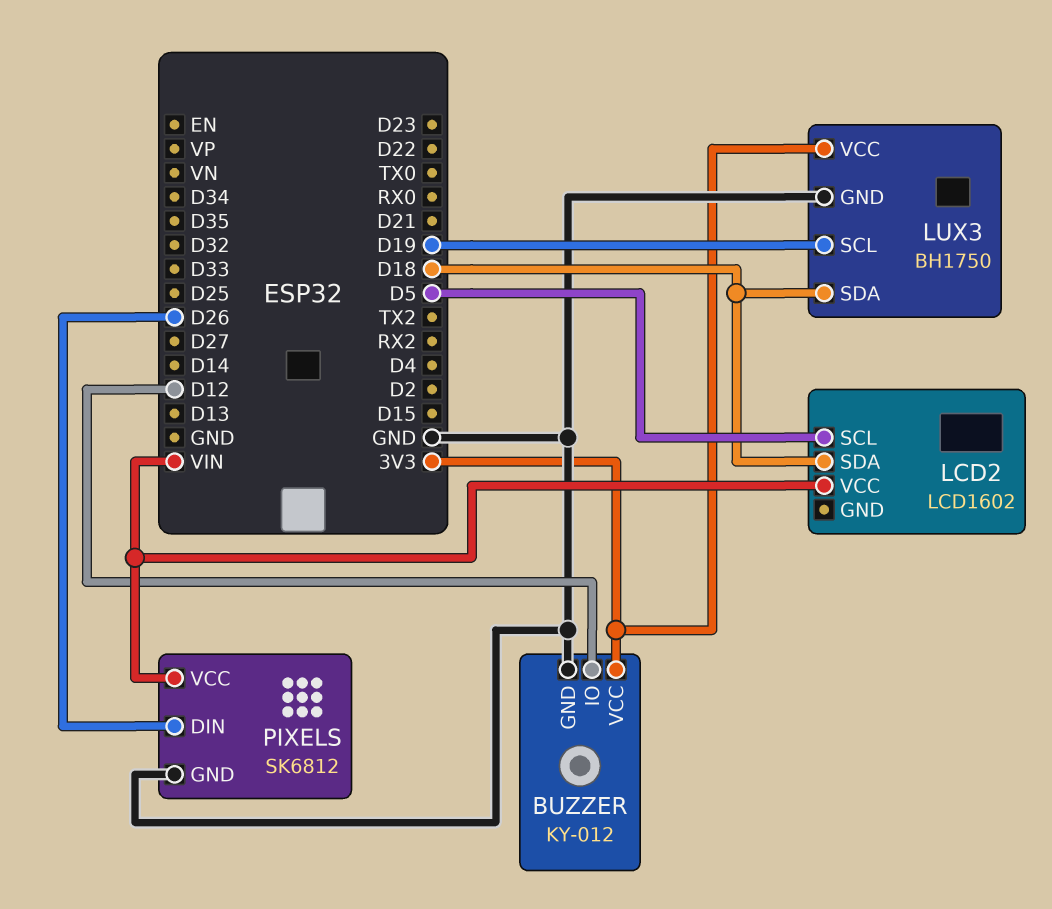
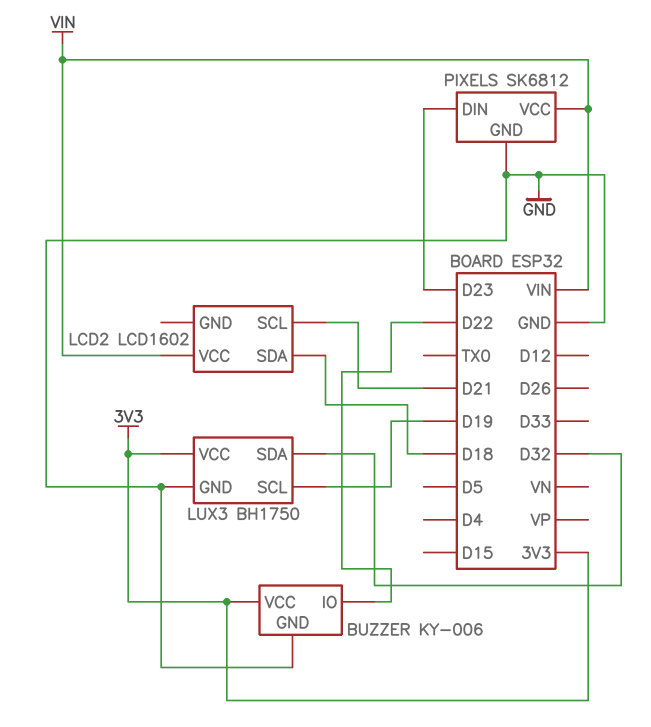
BUZZER: KY-012 -> KY-006
BUZZER pin IO: D12 -> D22
LCD2 pin SCL: D5 -> D21
LUX3 pin SDA: D18 -> D32
PIXELS pin DIN: D26 -> D23

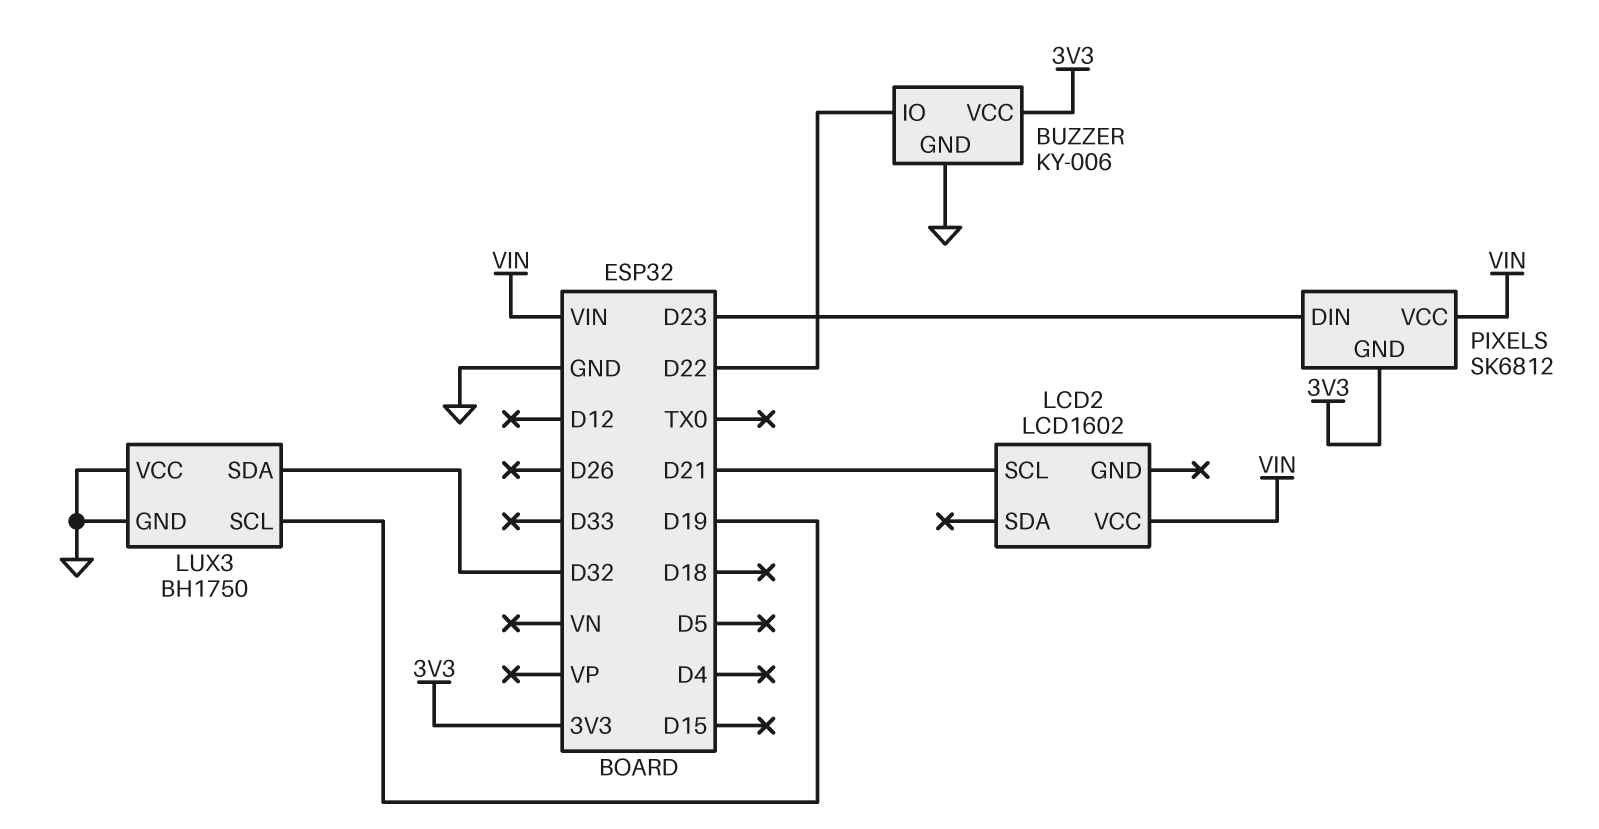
LCD2 pin SDA: D18 -> none
LUX3 pin VCC: 3V3 -> GND
PIXELS pin GND: GND -> 3V3

